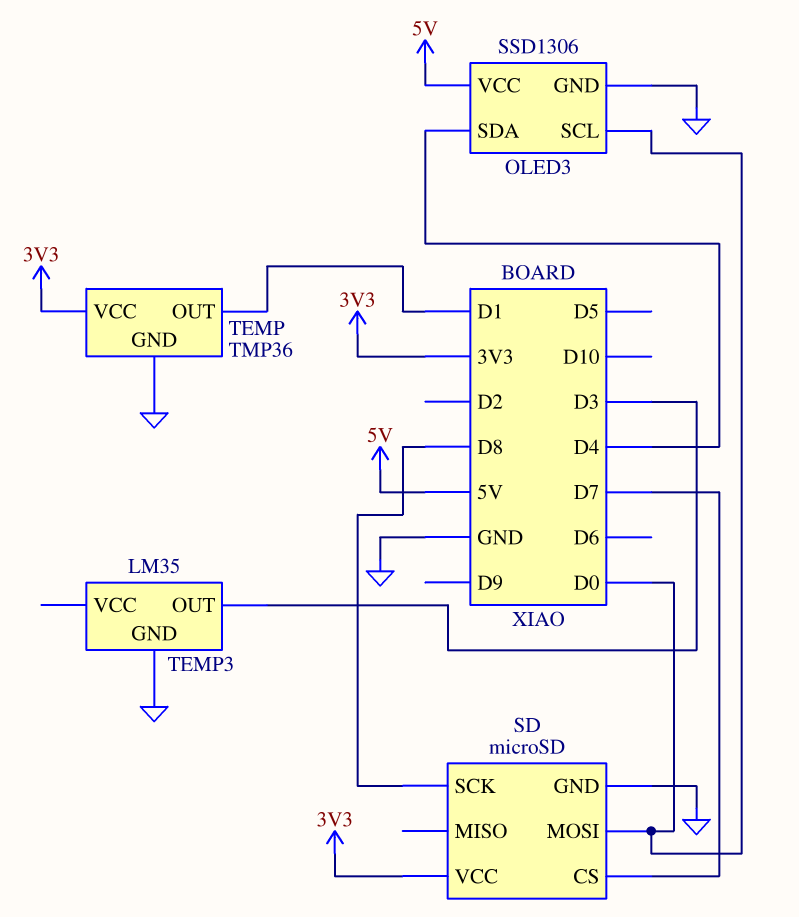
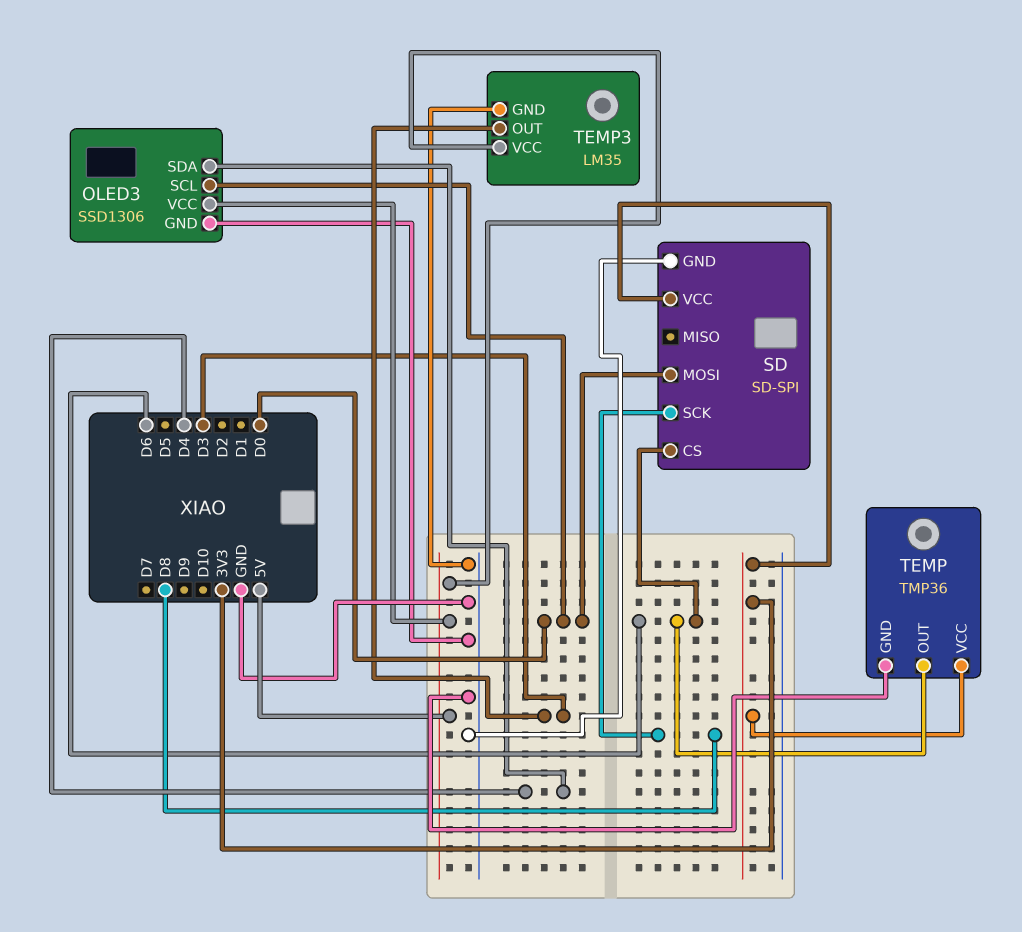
SD: microSD -> SD-SPI
SD pin CS: D7 -> D6
TEMP pin OUT: D1 -> D6
TEMP3 pin VCC: none -> 5V

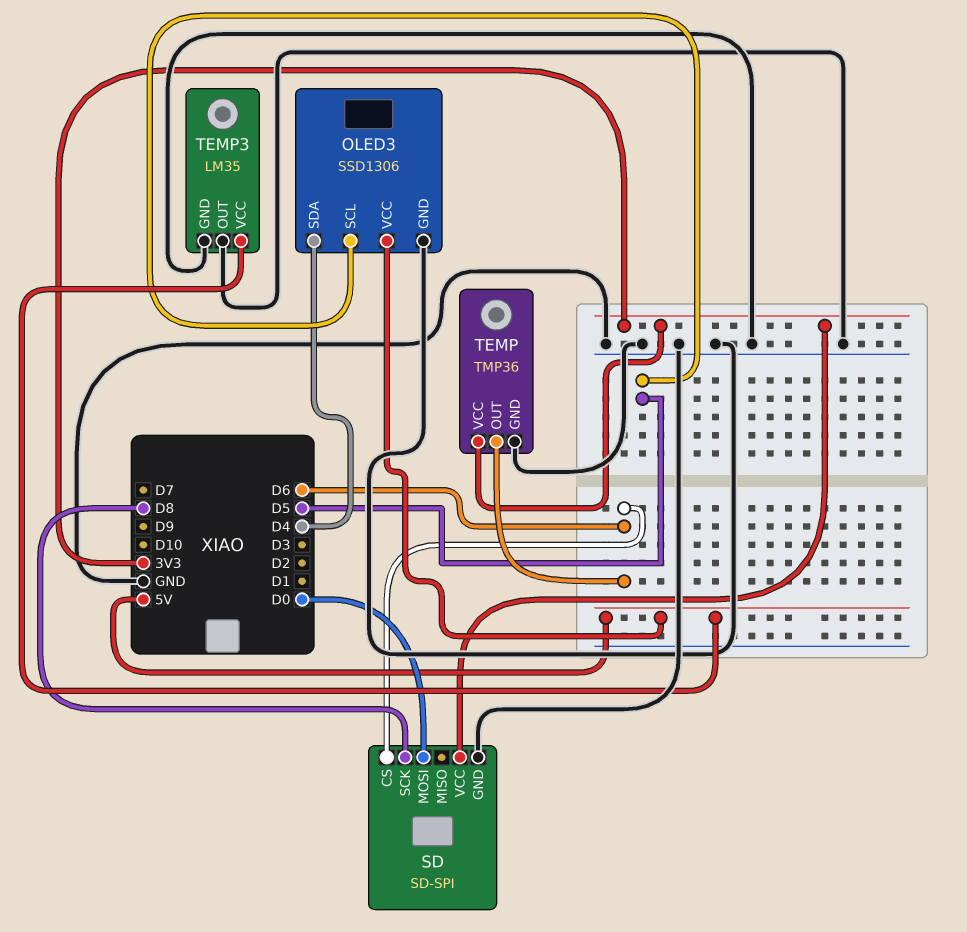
OLED3 pin SCL: D0 -> D5
TEMP3 pin OUT: D3 -> GND

